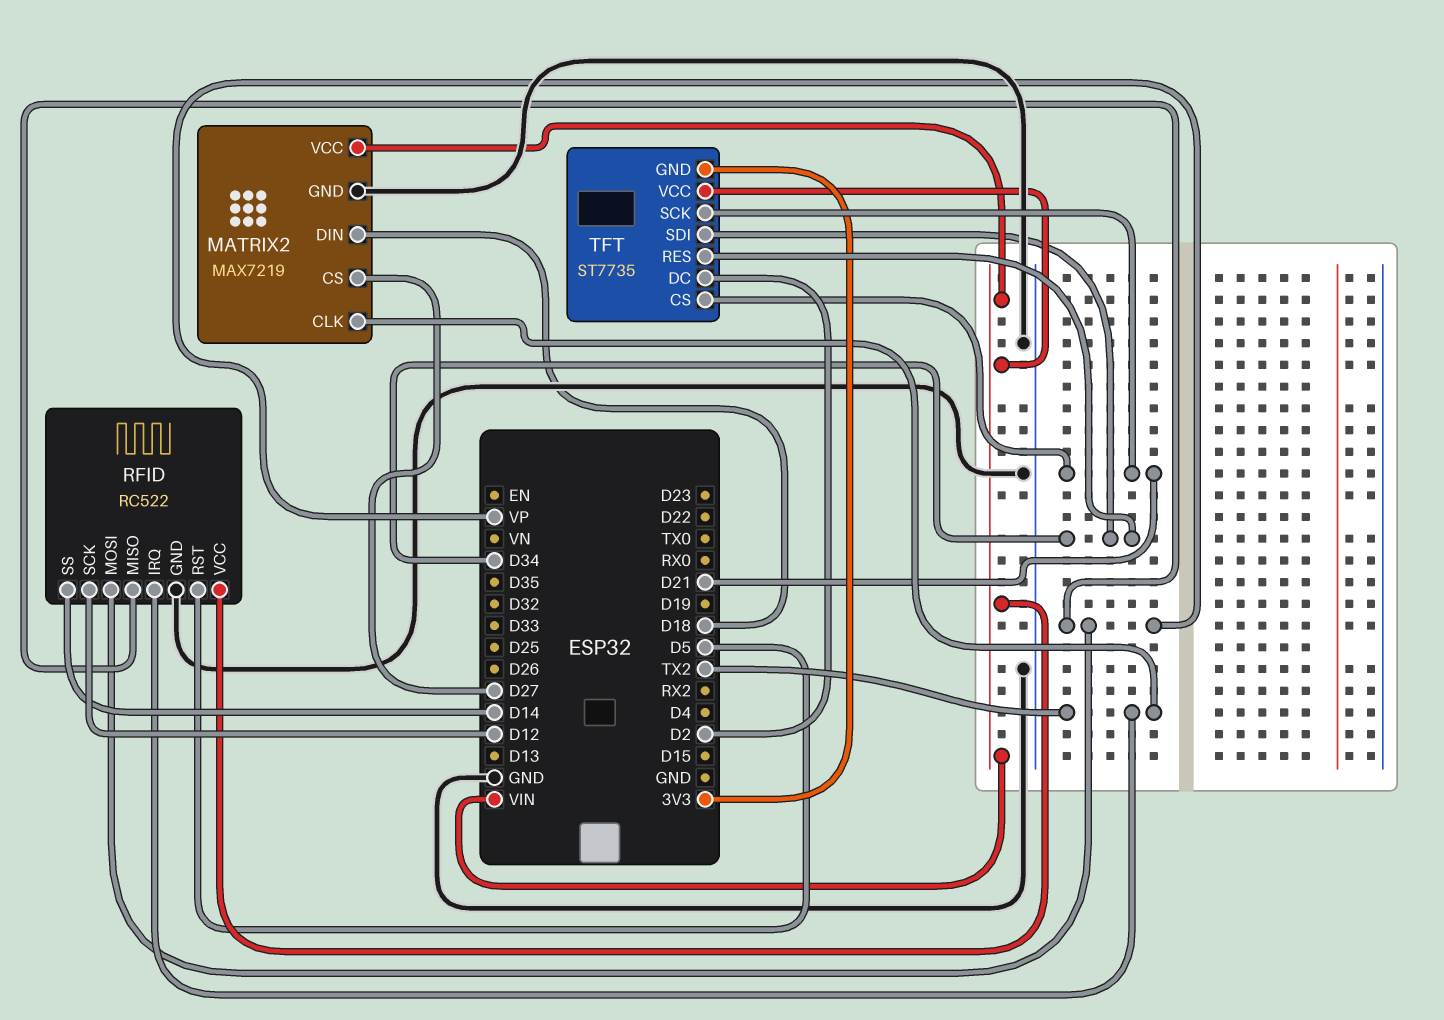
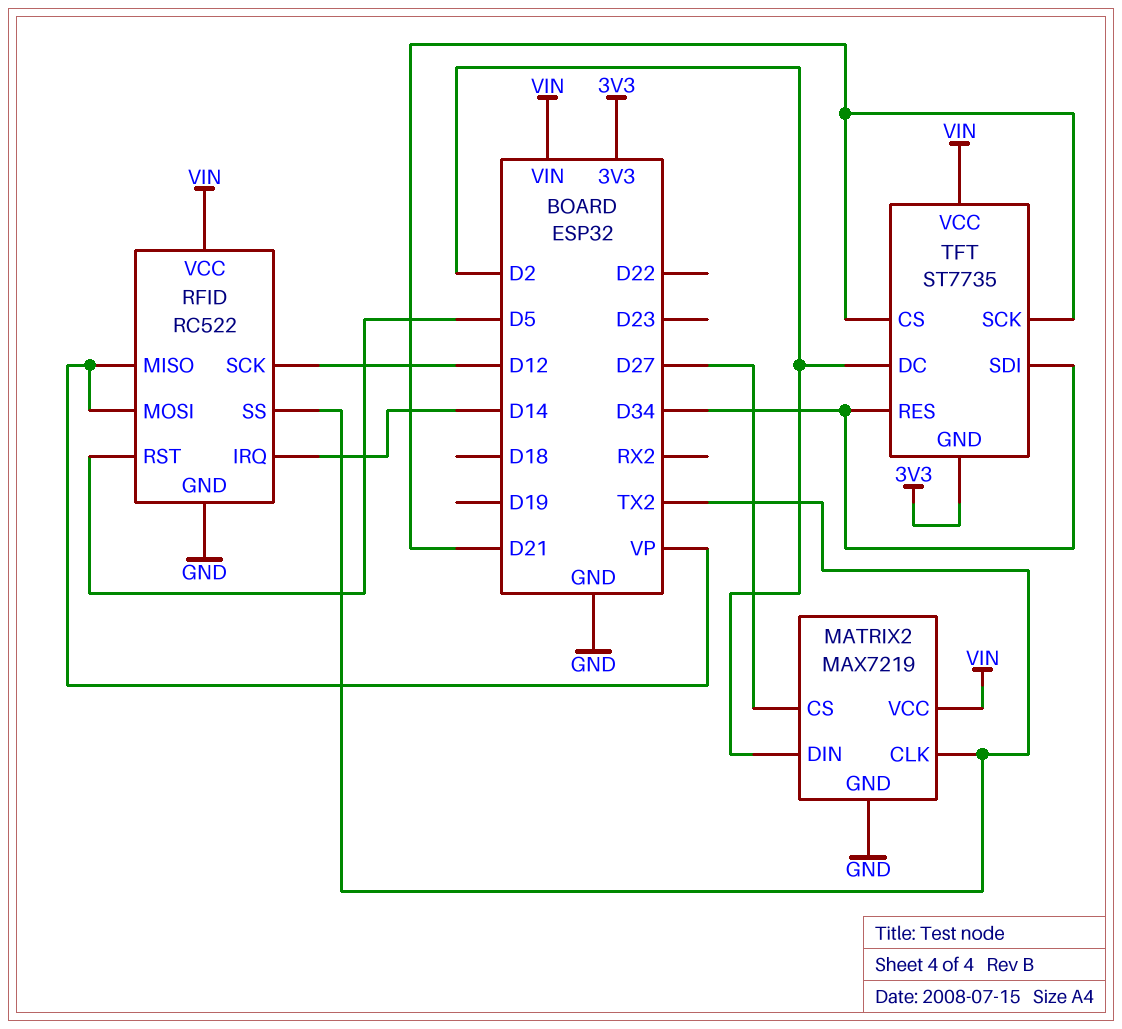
MATRIX2 pin DIN: D18 -> D2
RFID pin IRQ: TX2 -> D14
RFID pin SS: D14 -> TX2

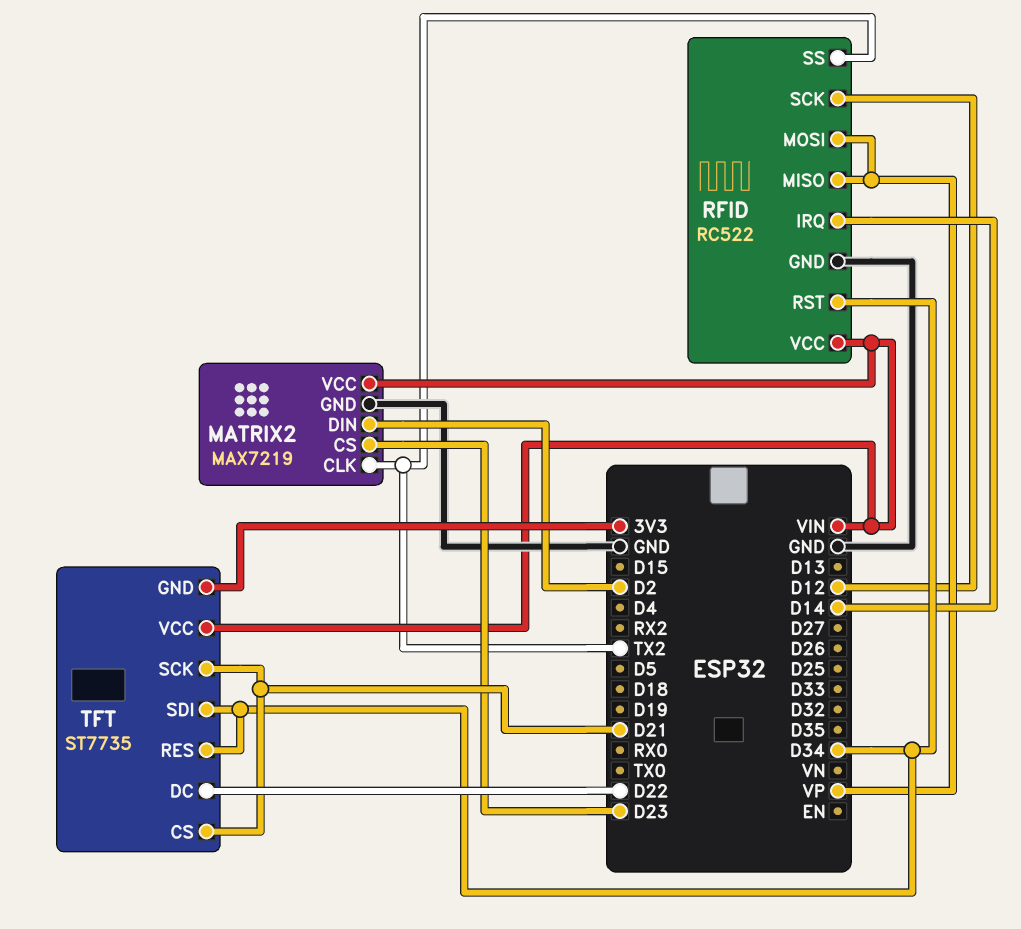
MATRIX2 pin CS: D27 -> D23
RFID pin RST: D5 -> D34
TFT pin DC: D2 -> D22

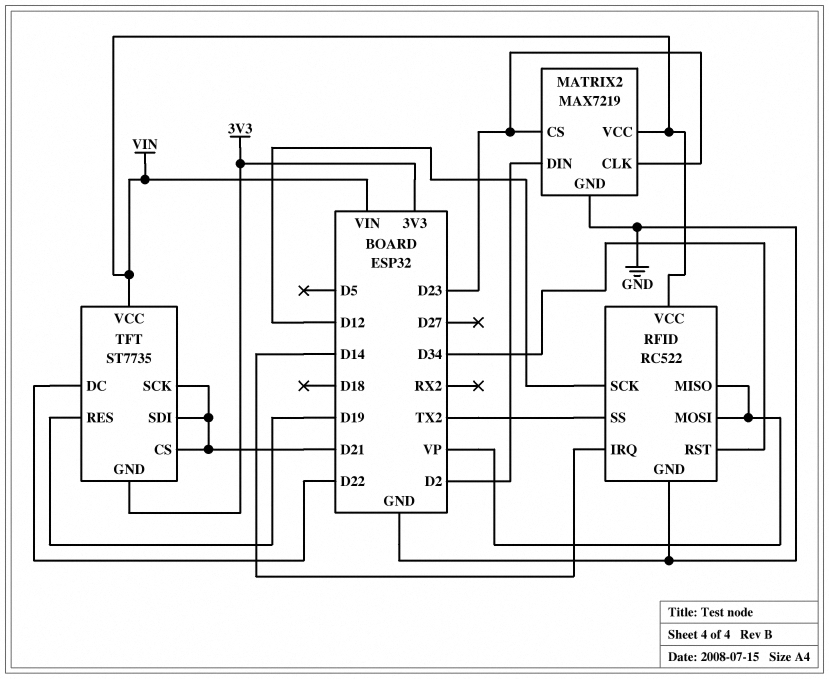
MATRIX2 pin CLK: TX2 -> D23
TFT pin RES: D34 -> D19
TFT pin SDI: D34 -> D21

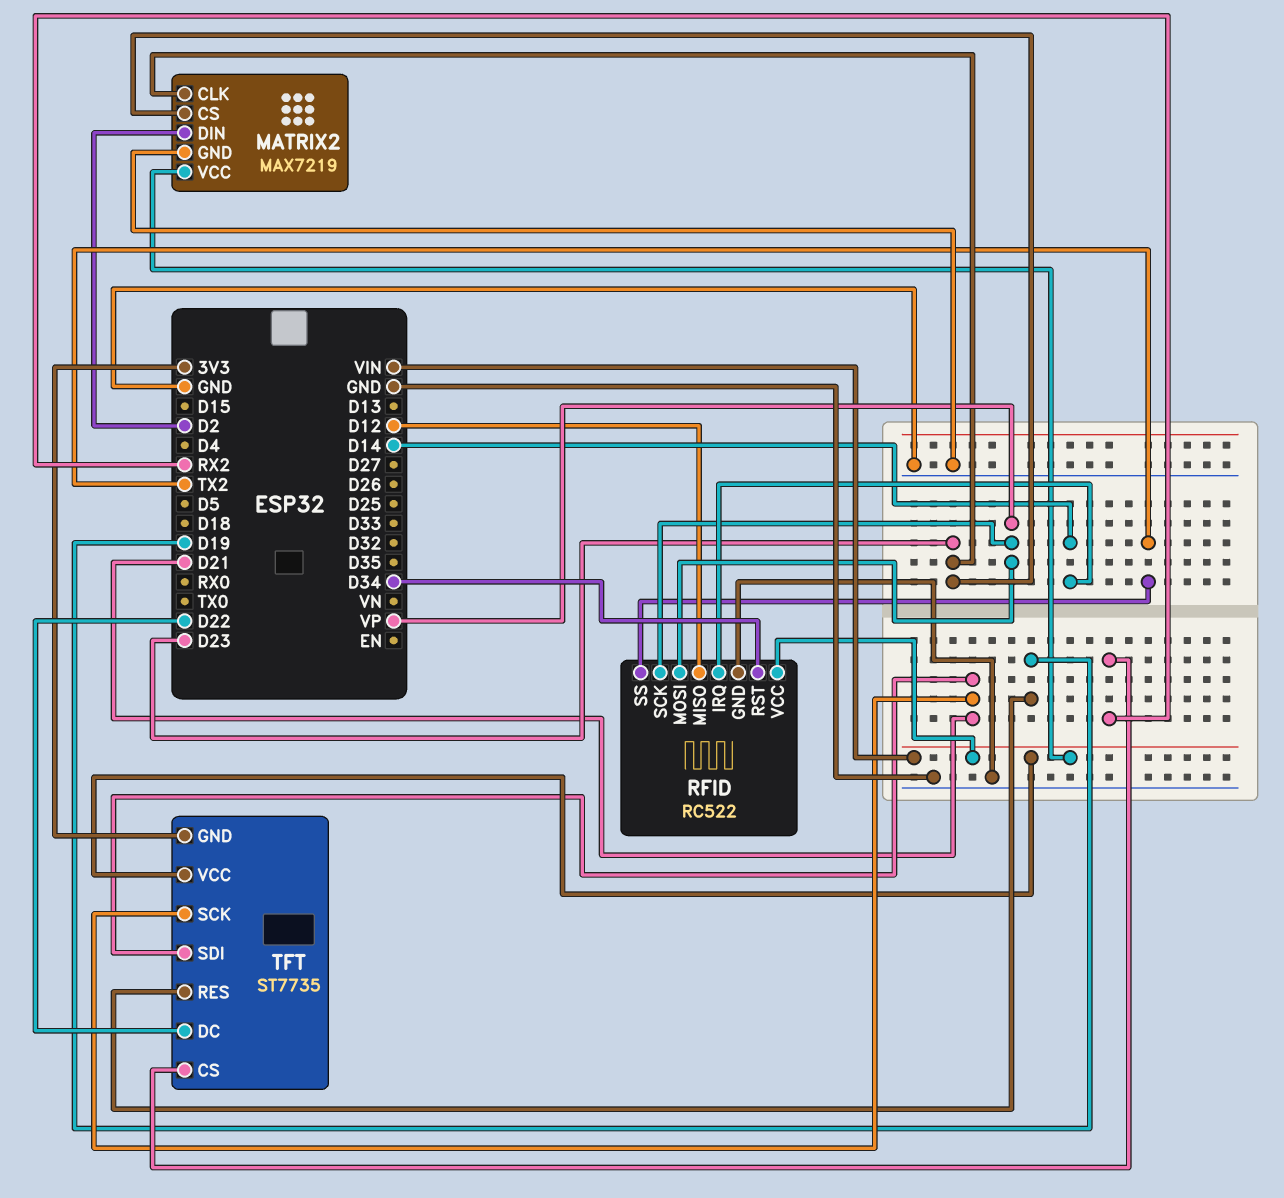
RFID pin MISO: VP -> D12
RFID pin SCK: D12 -> VP
TFT pin CS: D21 -> RX2

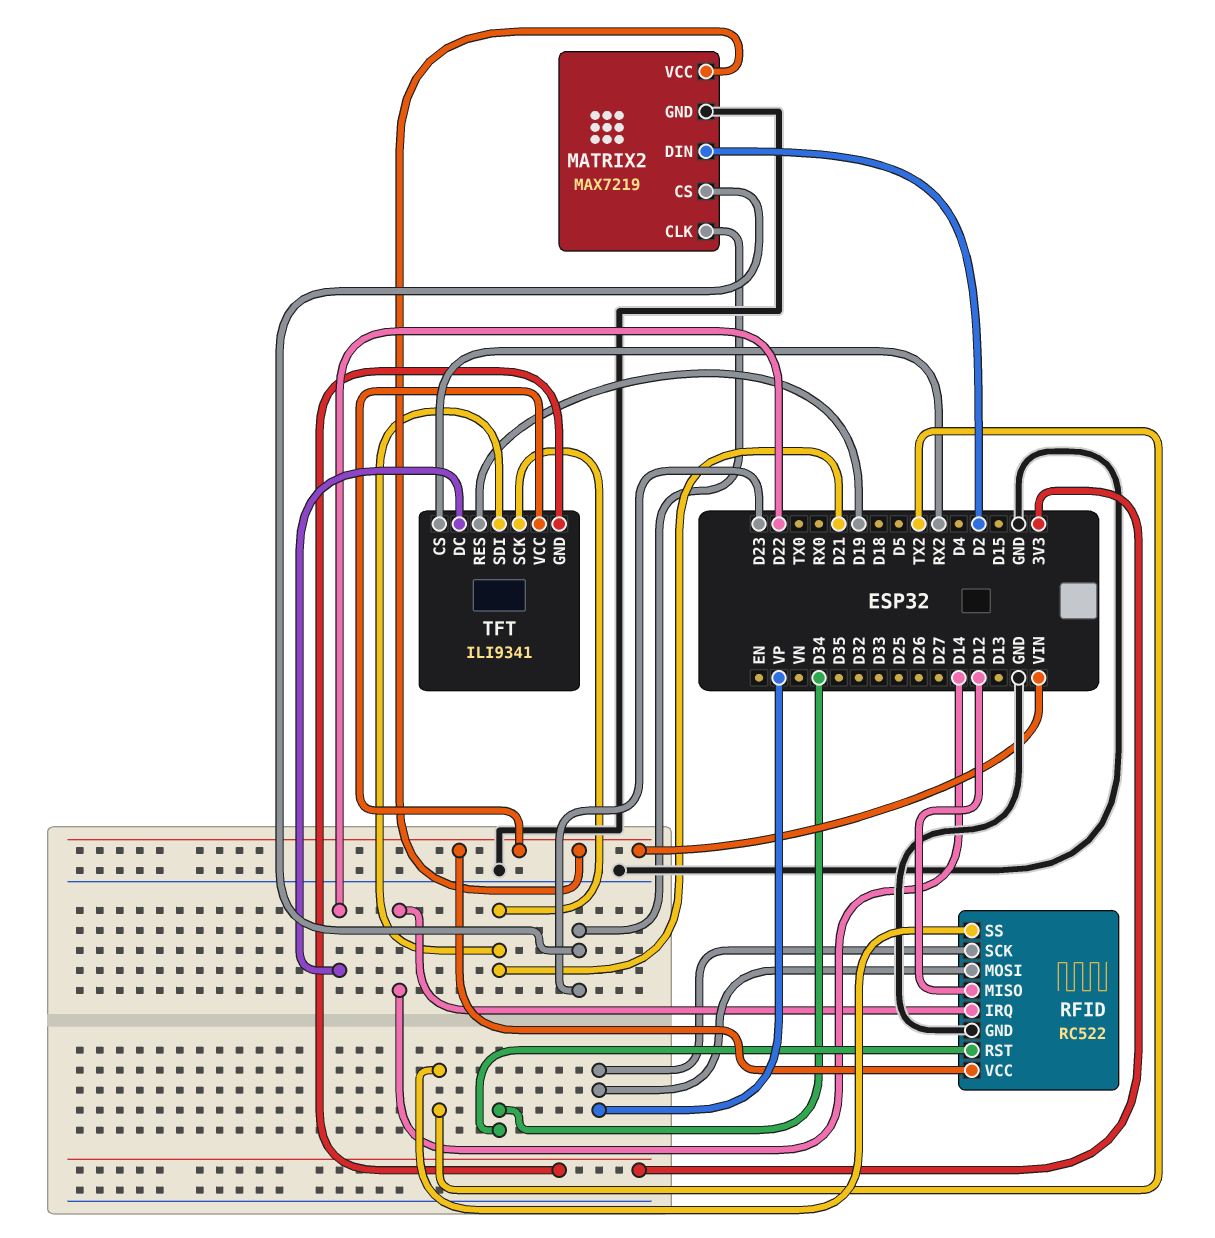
TFT: ST7735 -> ILI9341

